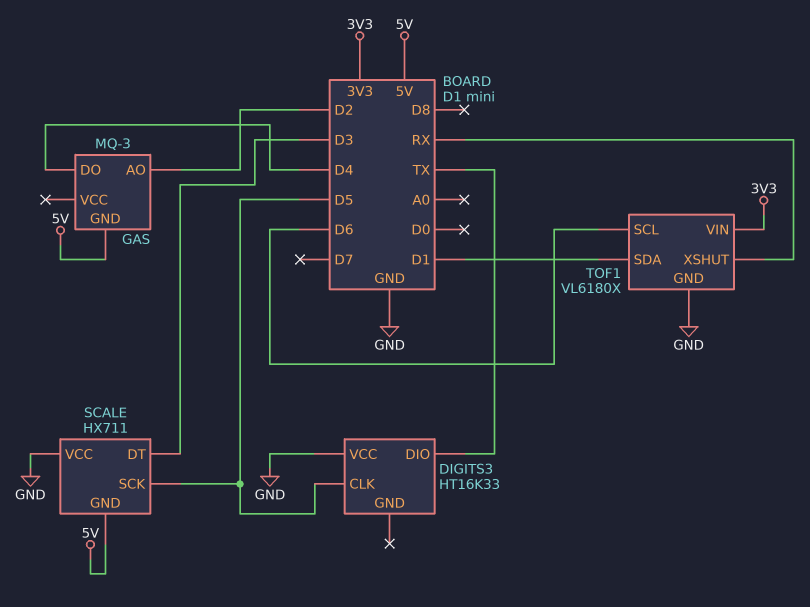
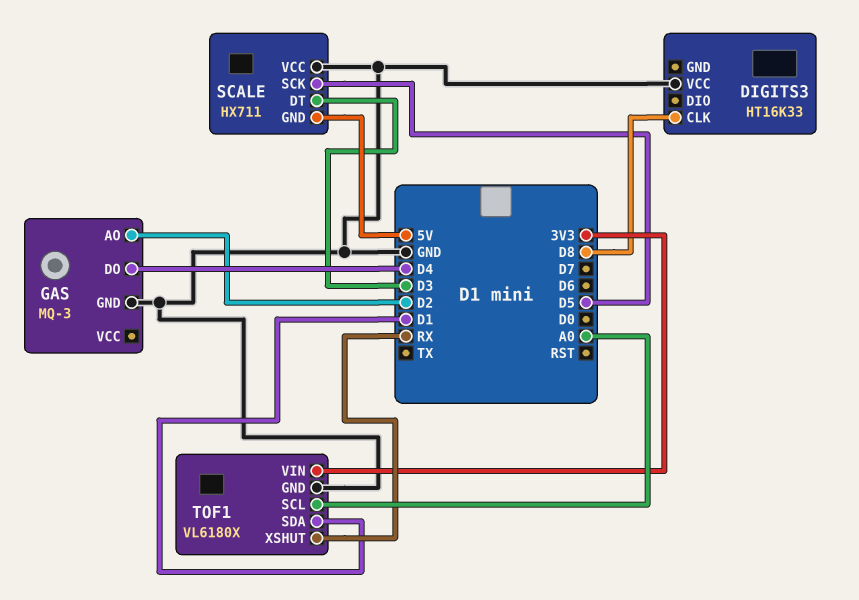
DIGITS3 pin CLK: D5 -> D8
DIGITS3 pin DIO: TX -> none
GAS pin GND: 5V -> GND
TOF1 pin SCL: D6 -> A0

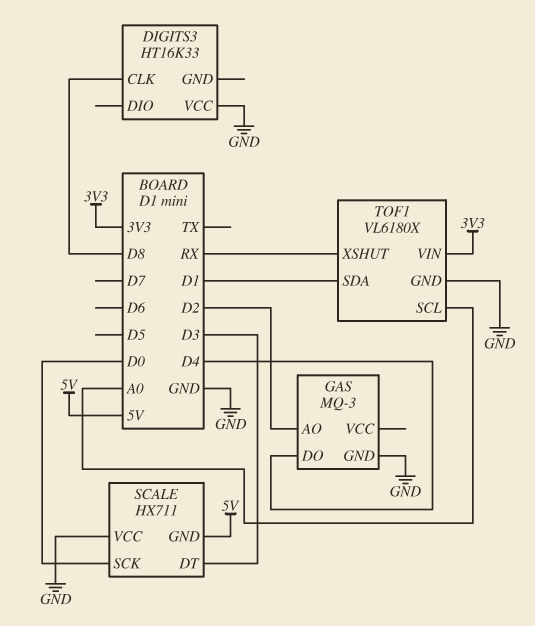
SCALE pin SCK: D5 -> D0

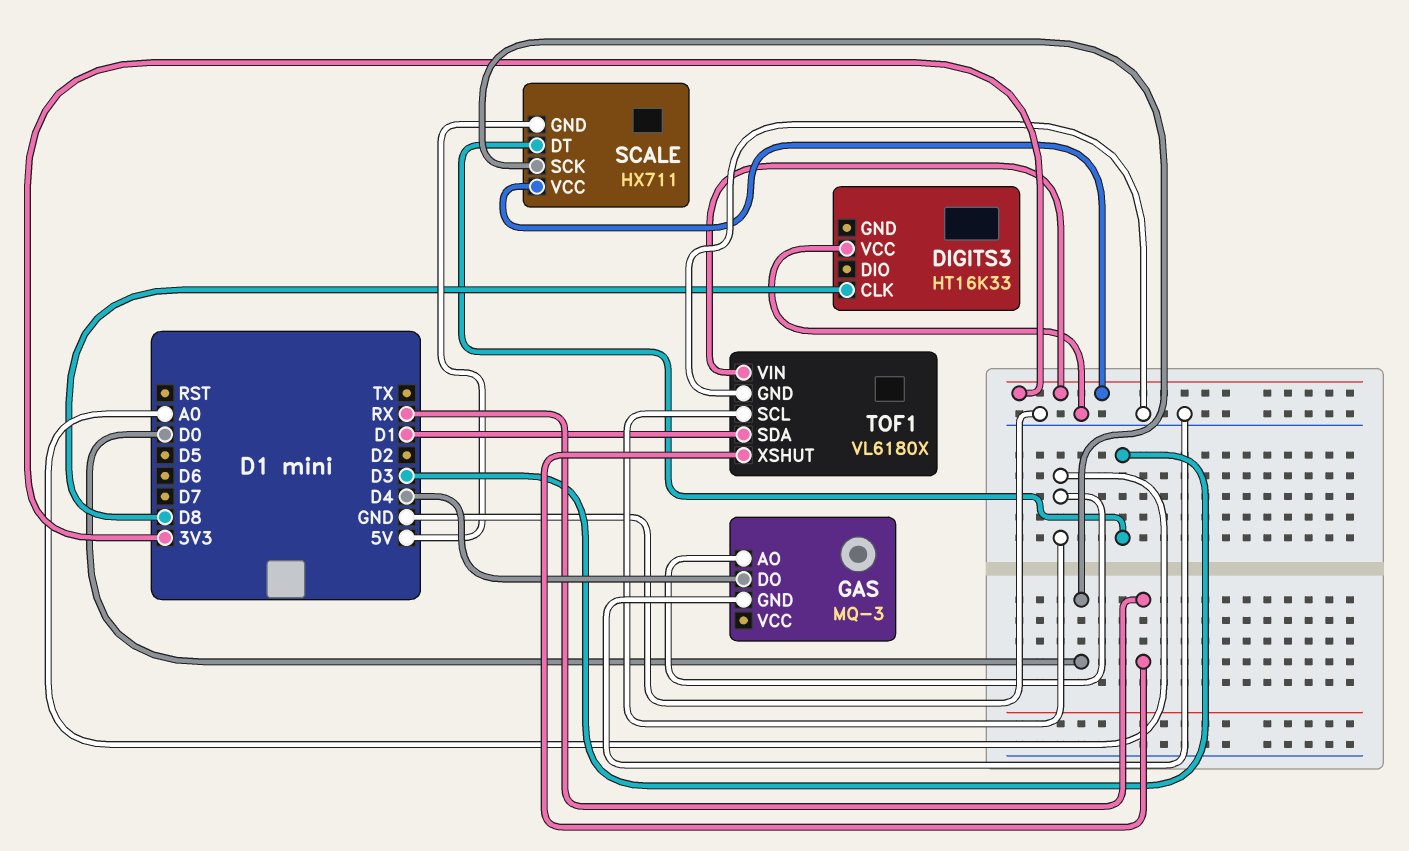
GAS pin AO: D2 -> A0
SCALE pin VCC: GND -> 3V3

